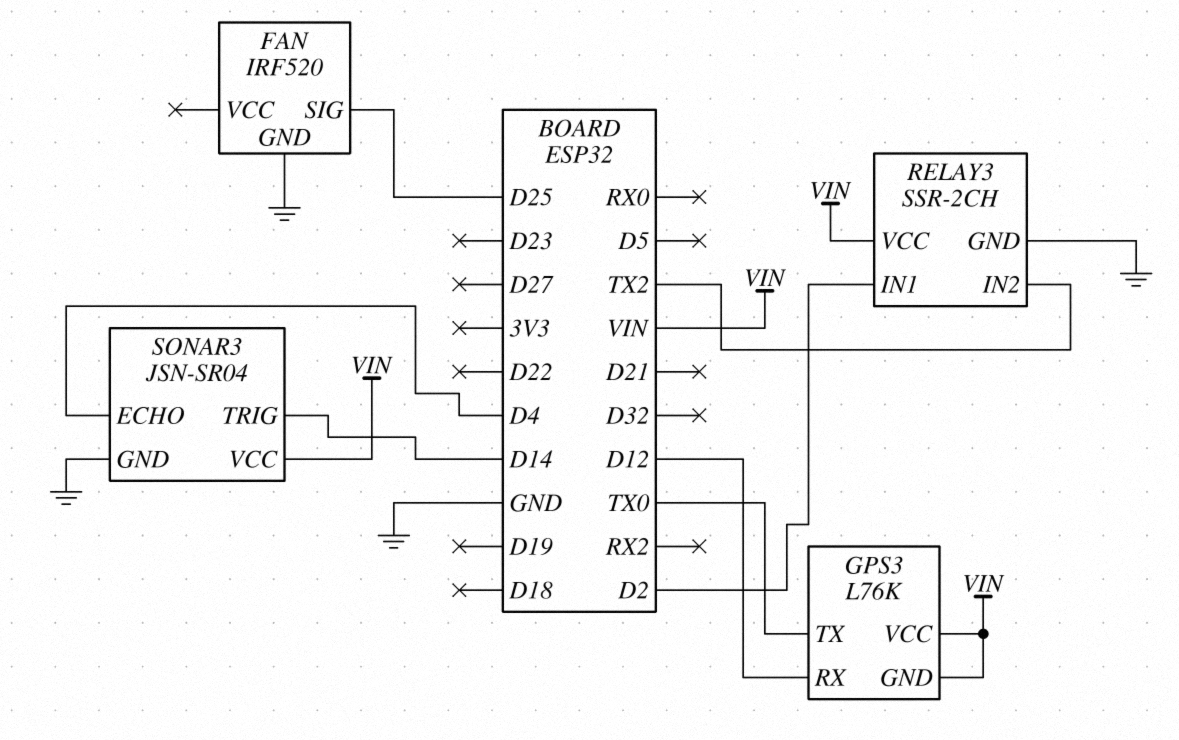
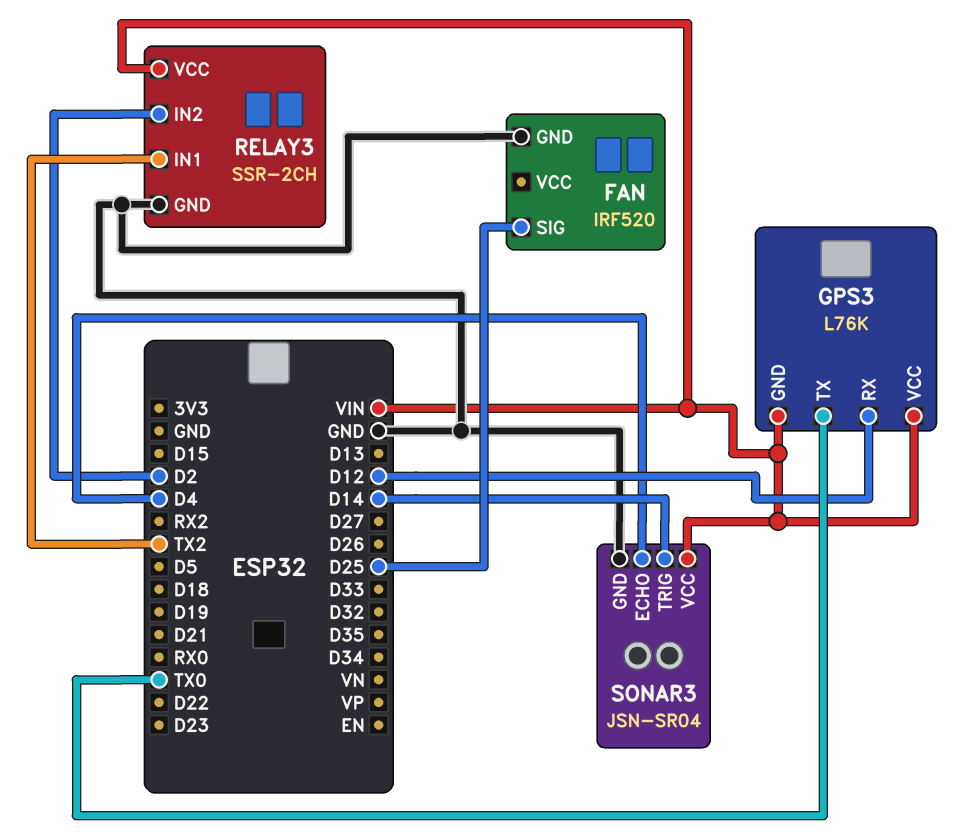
RELAY3 pin IN1: D2 -> TX2
RELAY3 pin IN2: TX2 -> D2

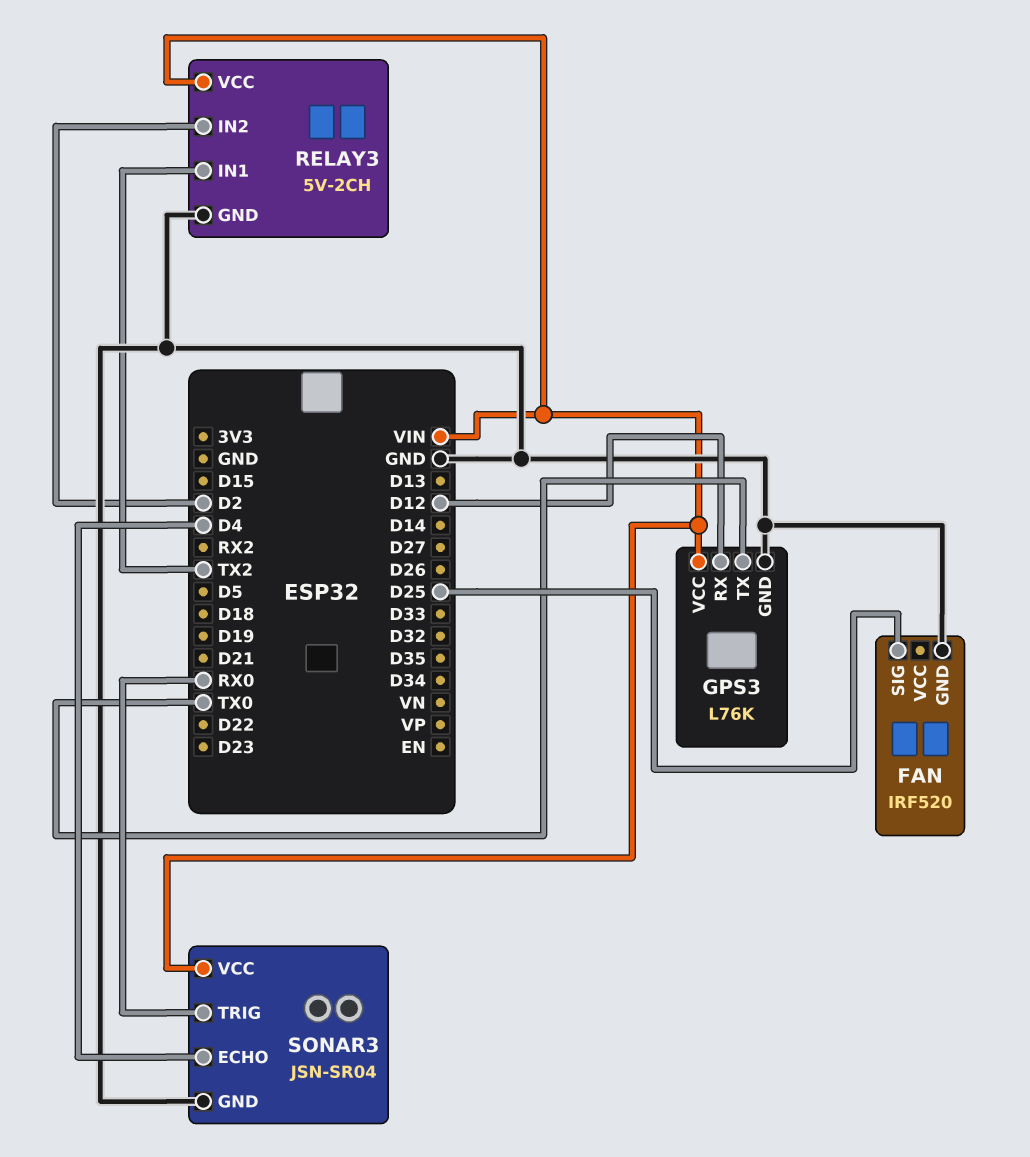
GPS3 pin GND: VIN -> GND
RELAY3: SSR-2CH -> 5V-2CH
SONAR3 pin TRIG: D14 -> RX0

